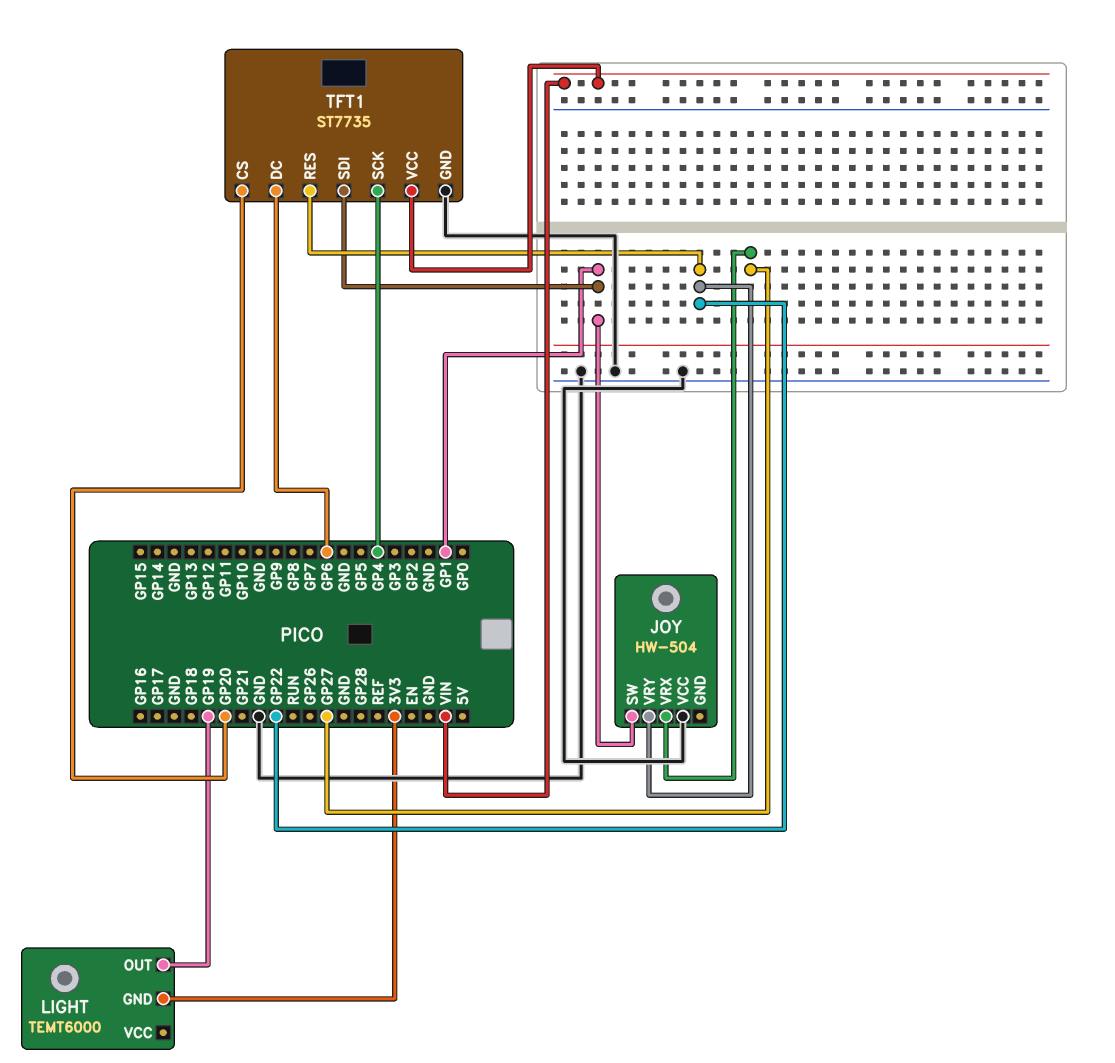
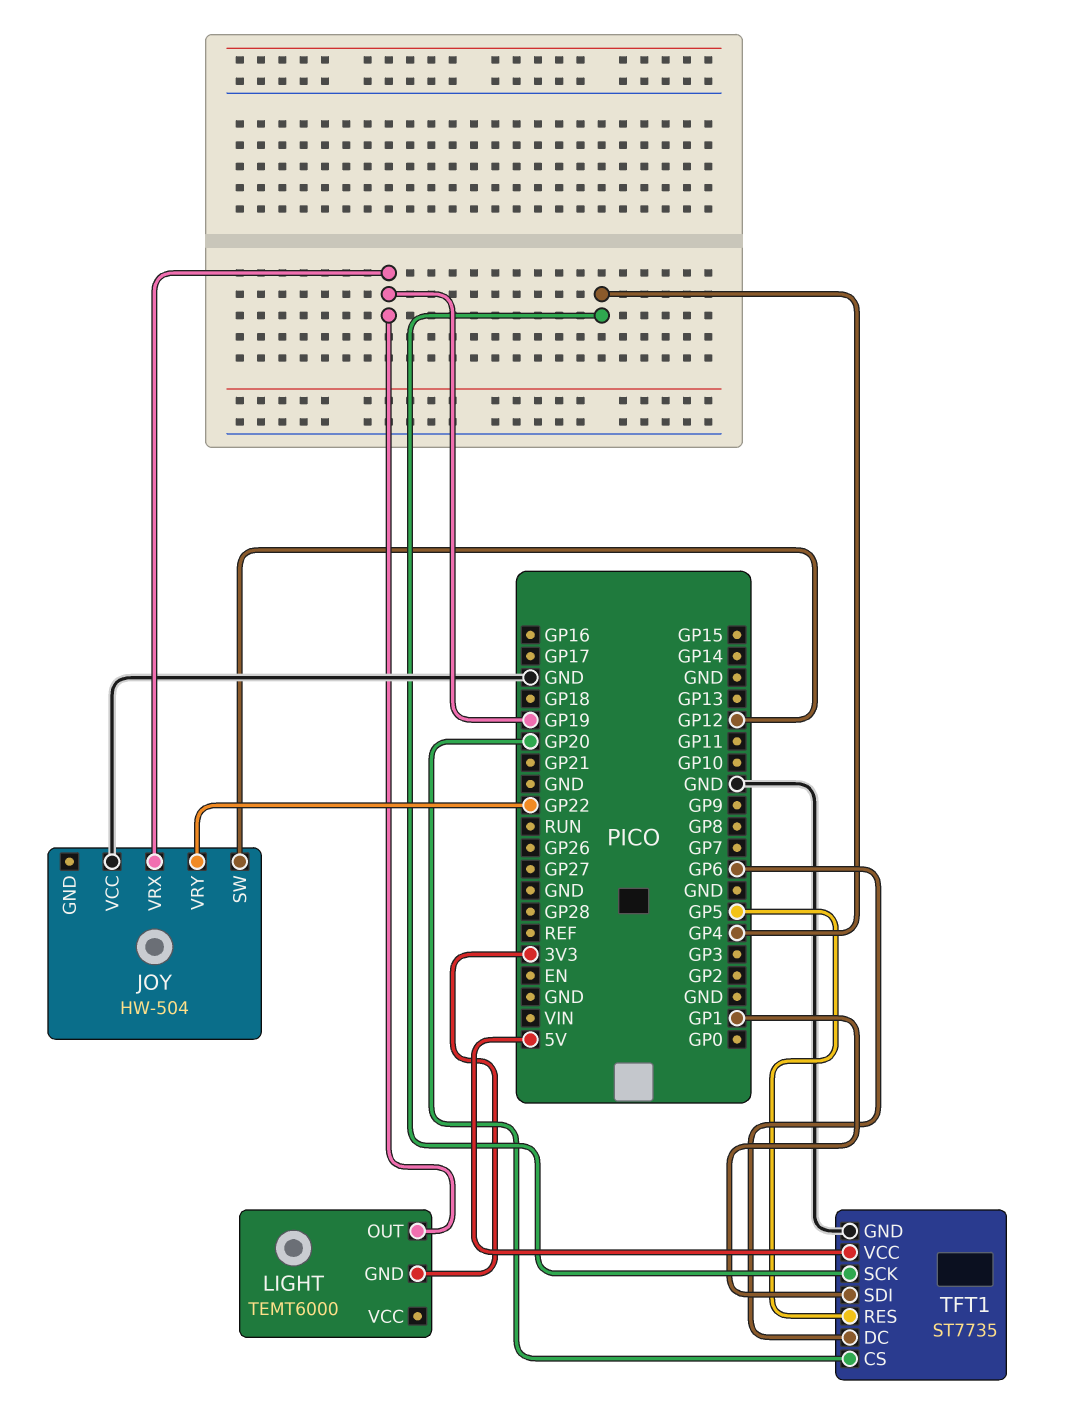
JOY pin SW: GP1 -> GP12
JOY pin VRX: GP27 -> GP19
TFT1 pin RES: GP22 -> GP5
TFT1 pin VCC: VIN -> 5V

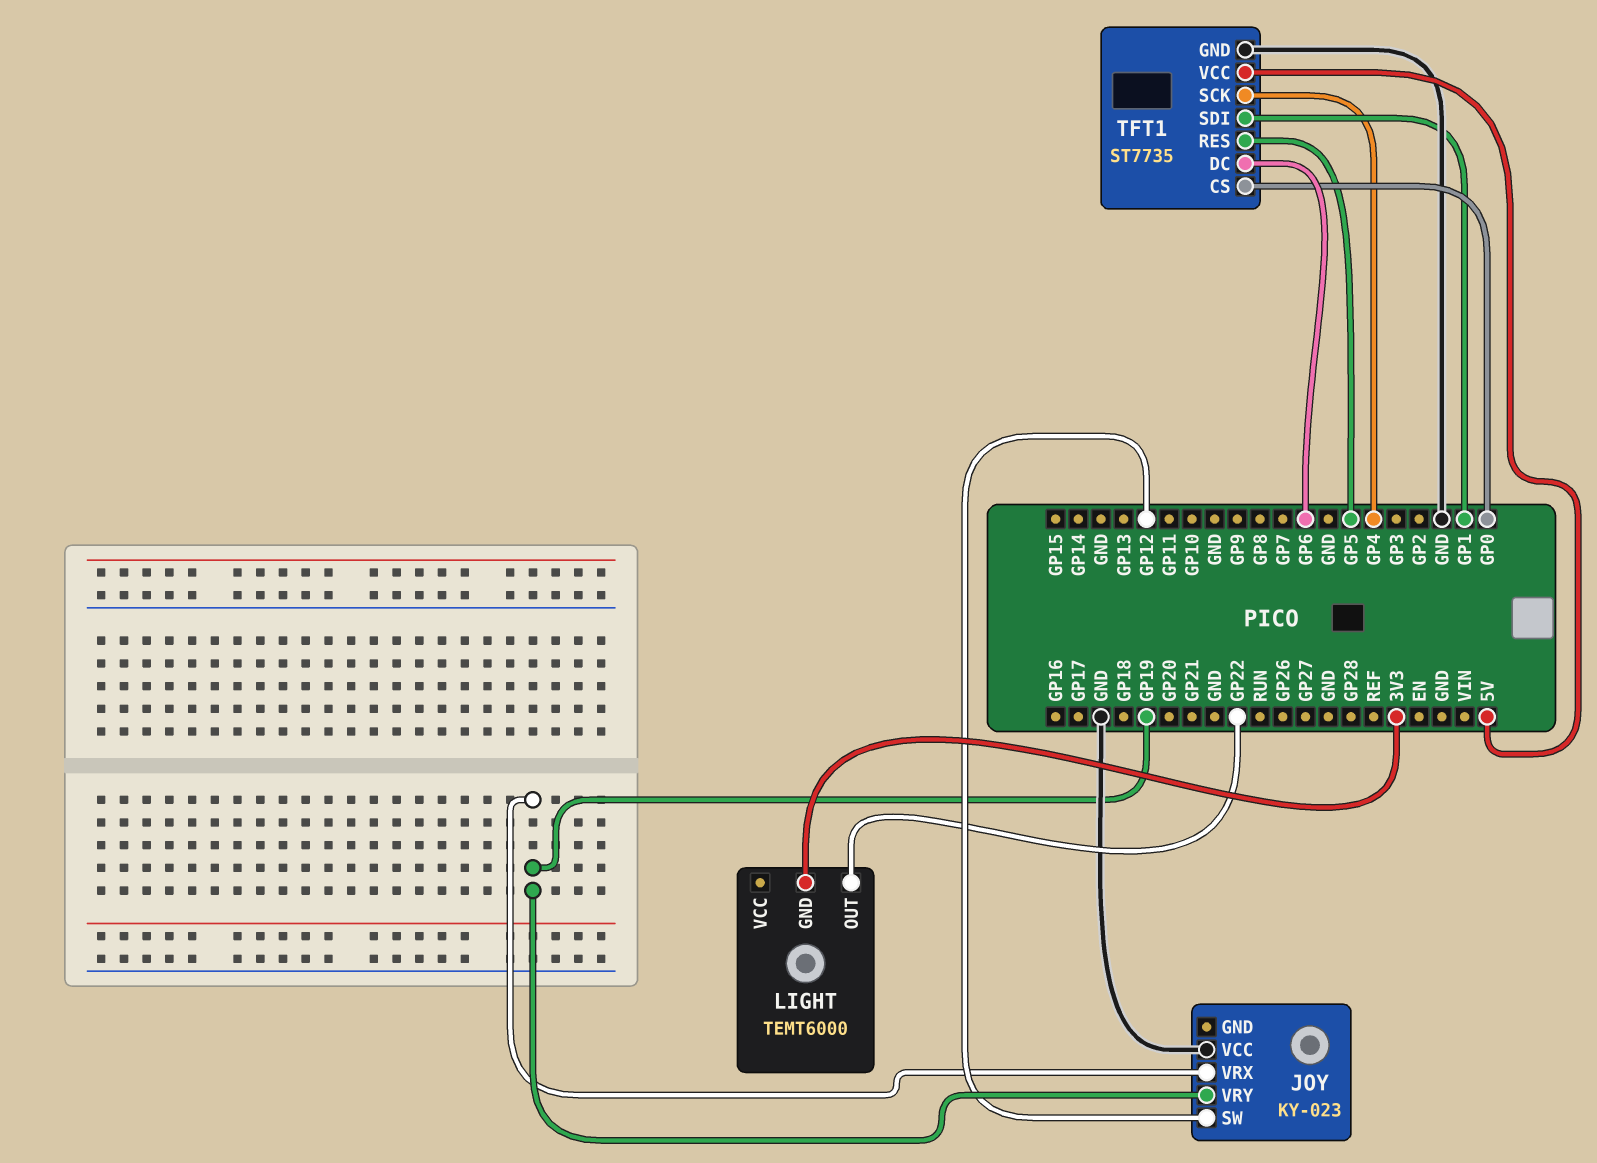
JOY: HW-504 -> KY-023
JOY pin VRY: GP22 -> GP19
LIGHT pin OUT: GP19 -> GP22
TFT1 pin CS: GP20 -> GP0

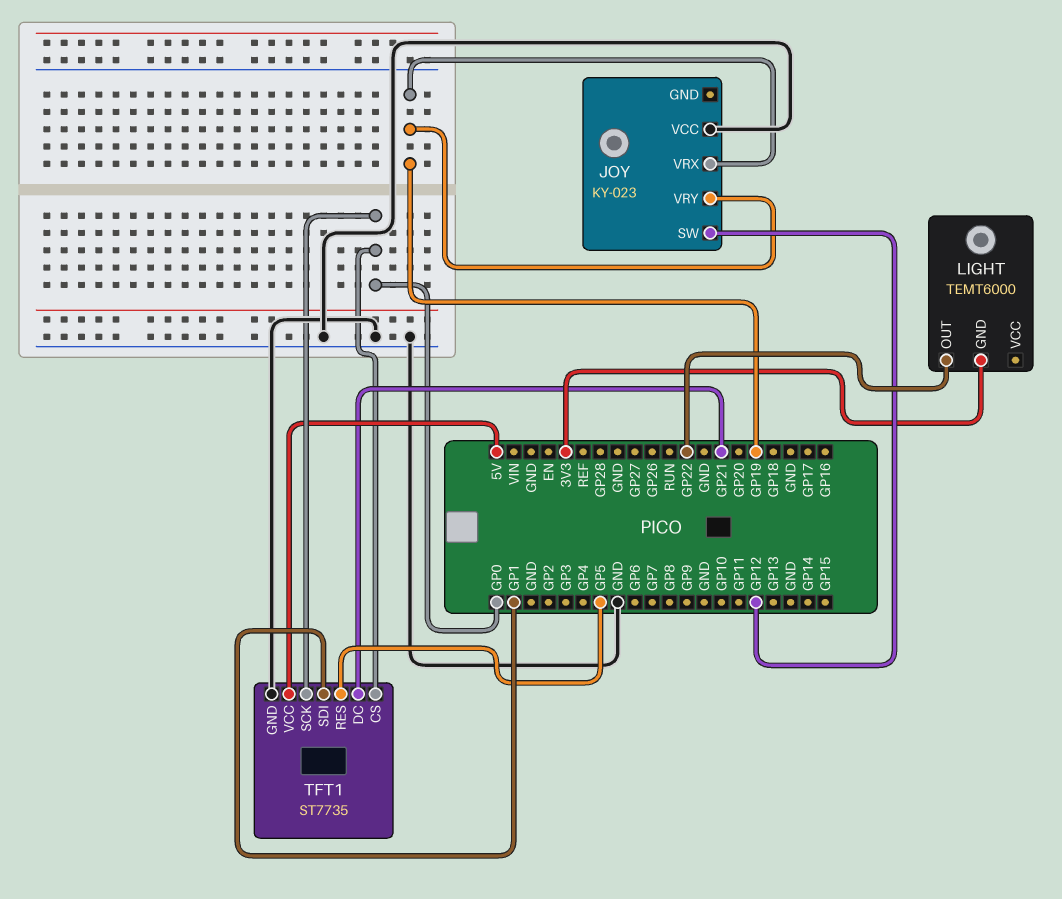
TFT1 pin DC: GP6 -> GP21
TFT1 pin SCK: GP4 -> GP0

